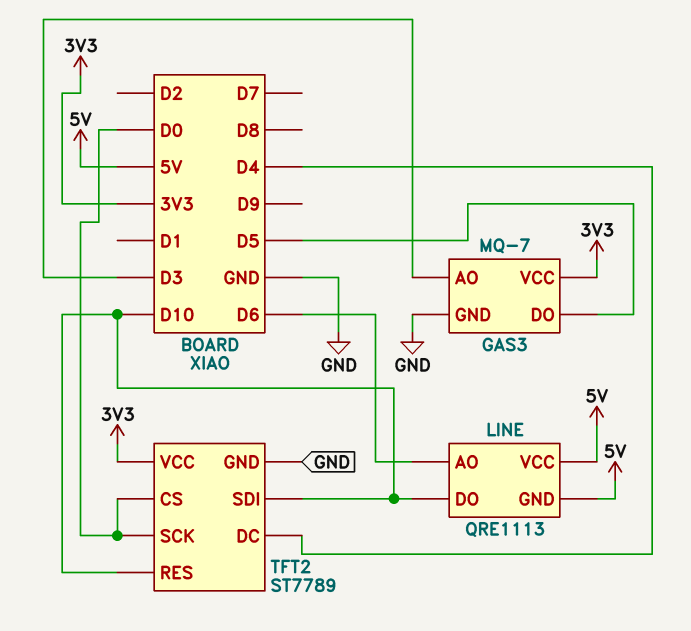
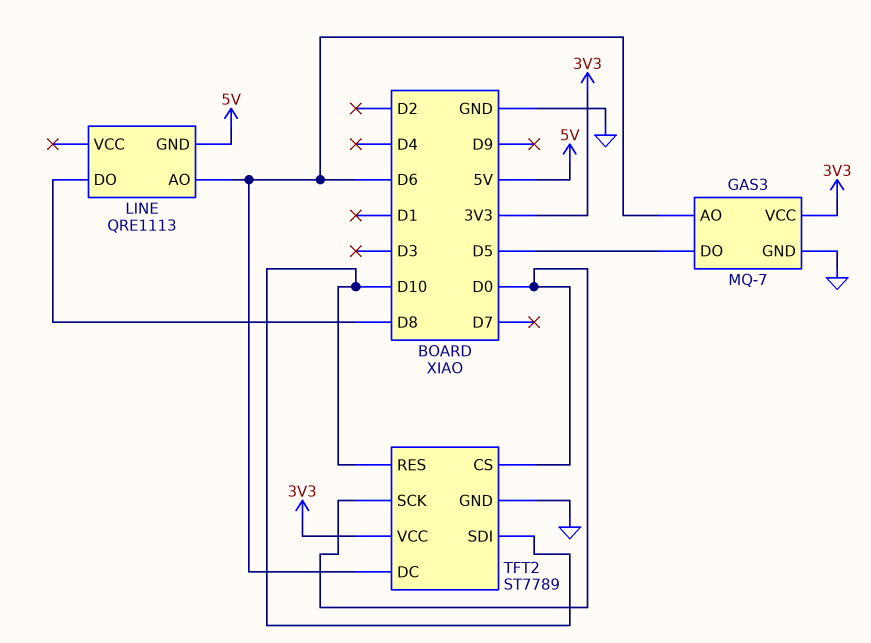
GAS3 pin AO: D3 -> D6
LINE pin DO: D10 -> D8
LINE pin VCC: 5V -> none
TFT2 pin DC: D4 -> D6

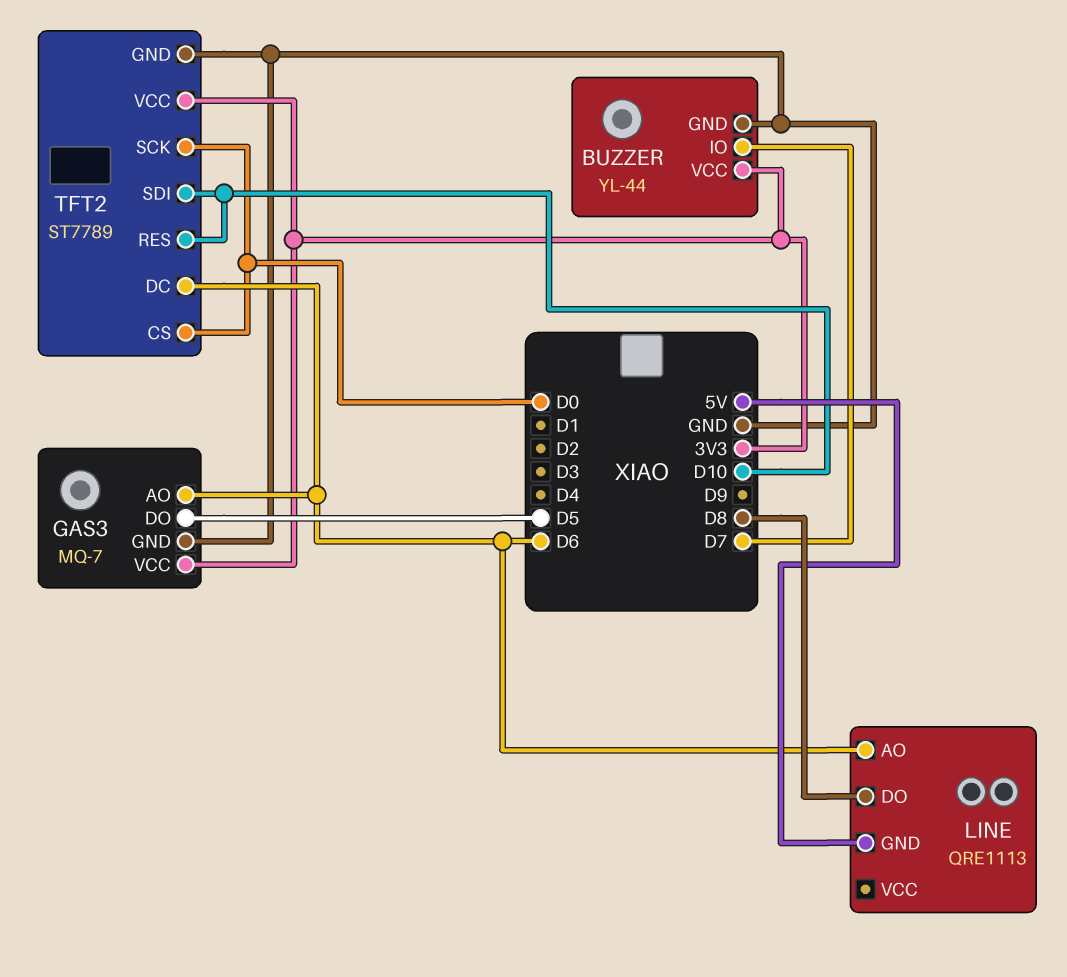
BUZZER: none -> YL-44
BUZZER pin GND: none -> GND
BUZZER pin IO: none -> D7
BUZZER pin VCC: none -> 3V3

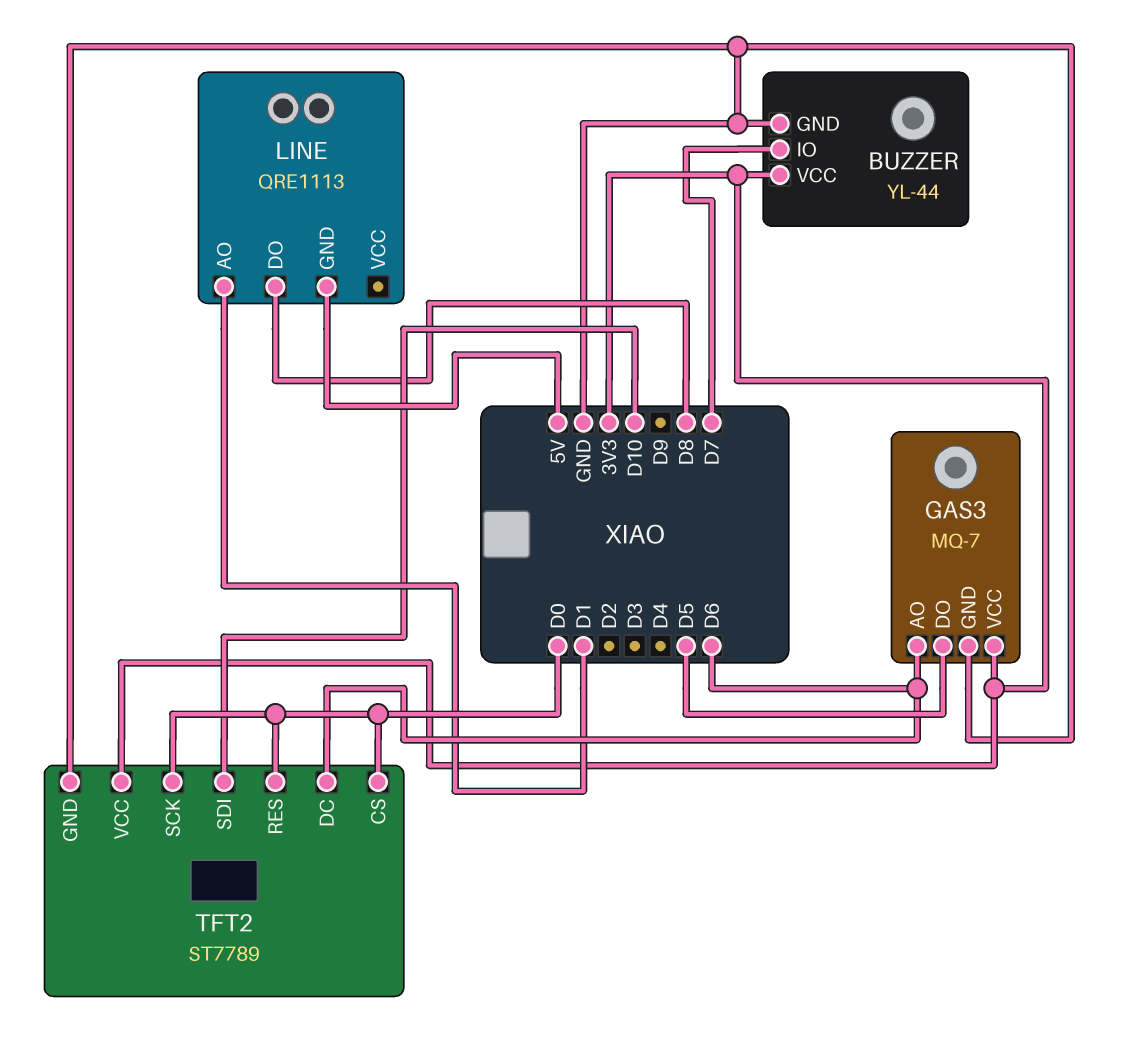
LINE pin AO: D6 -> D1
TFT2 pin RES: D10 -> D0

